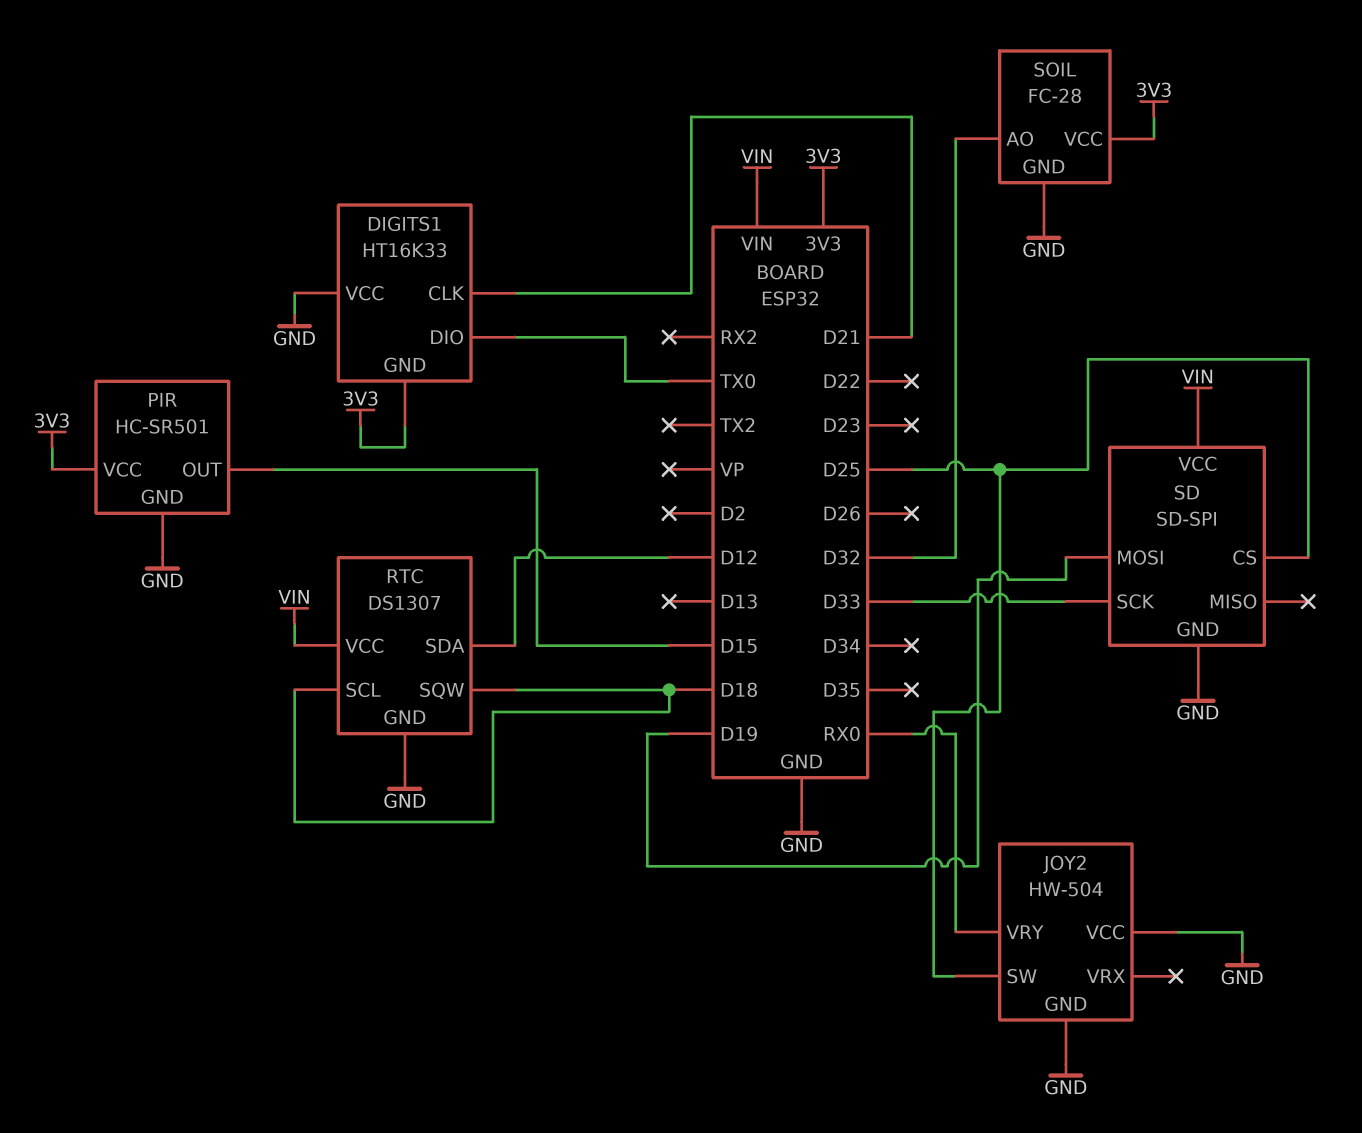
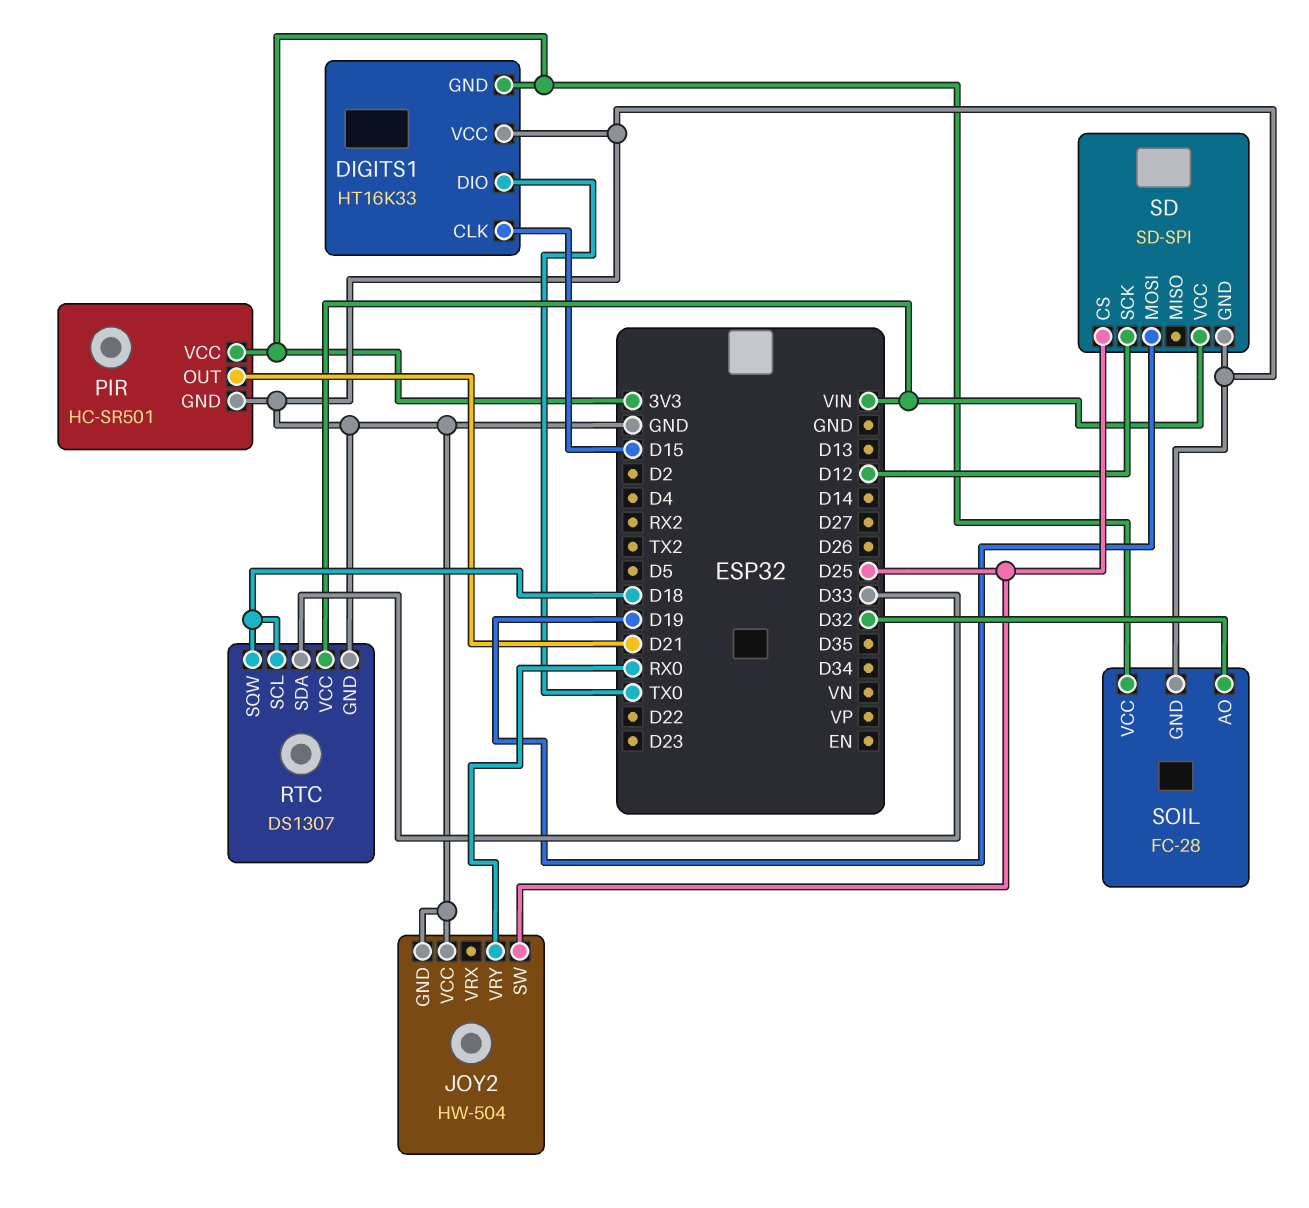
DIGITS1 pin CLK: D21 -> D15
PIR pin OUT: D15 -> D21
RTC pin SDA: D12 -> D33
SD pin SCK: D33 -> D12

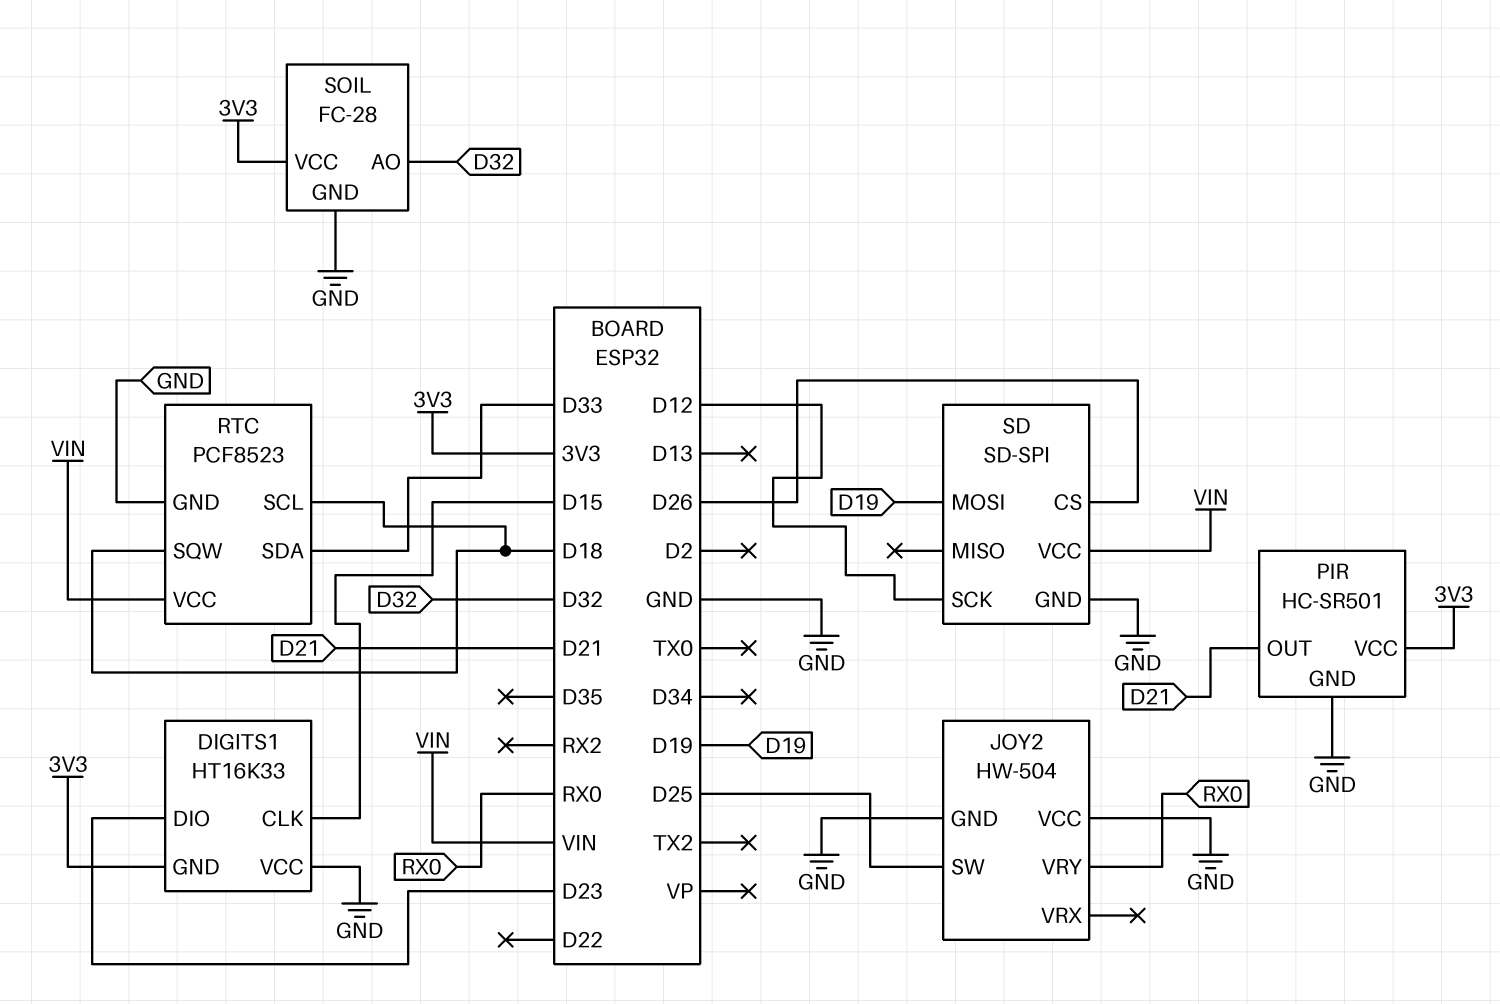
DIGITS1 pin DIO: TX0 -> D23
RTC: DS1307 -> PCF8523
SD pin CS: D25 -> D26

